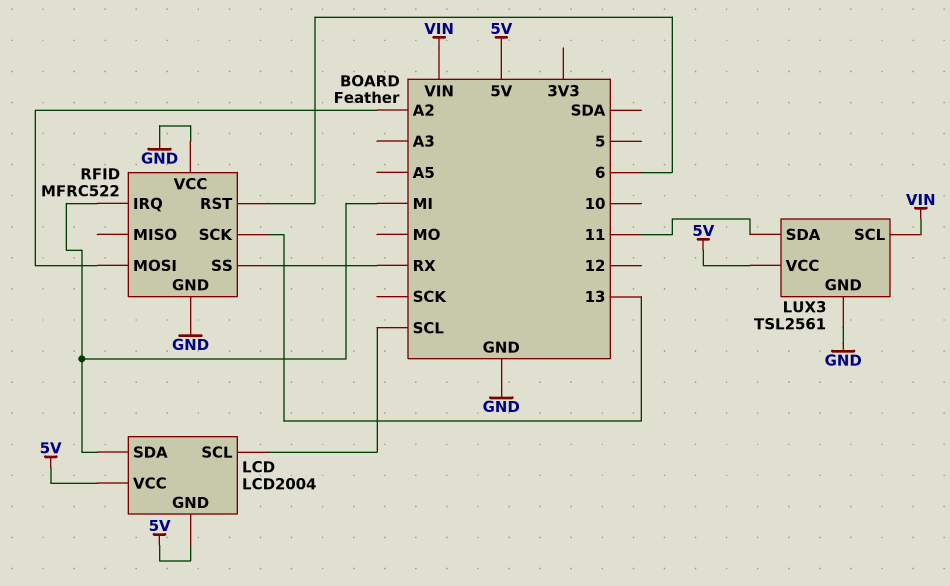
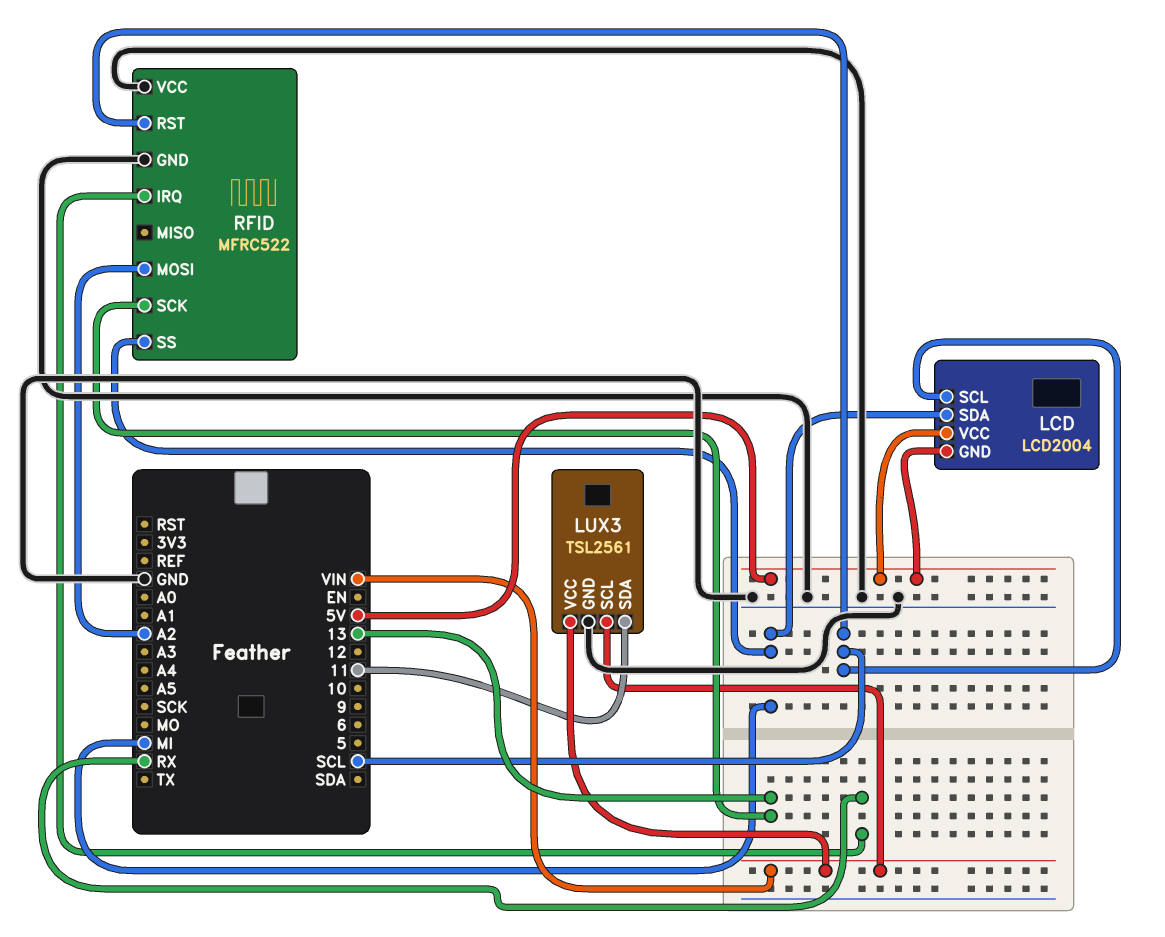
LUX3 pin VCC: 5V -> VIN
RFID pin IRQ: MI -> RX
RFID pin RST: 6 -> SCL
RFID pin SS: RX -> MI

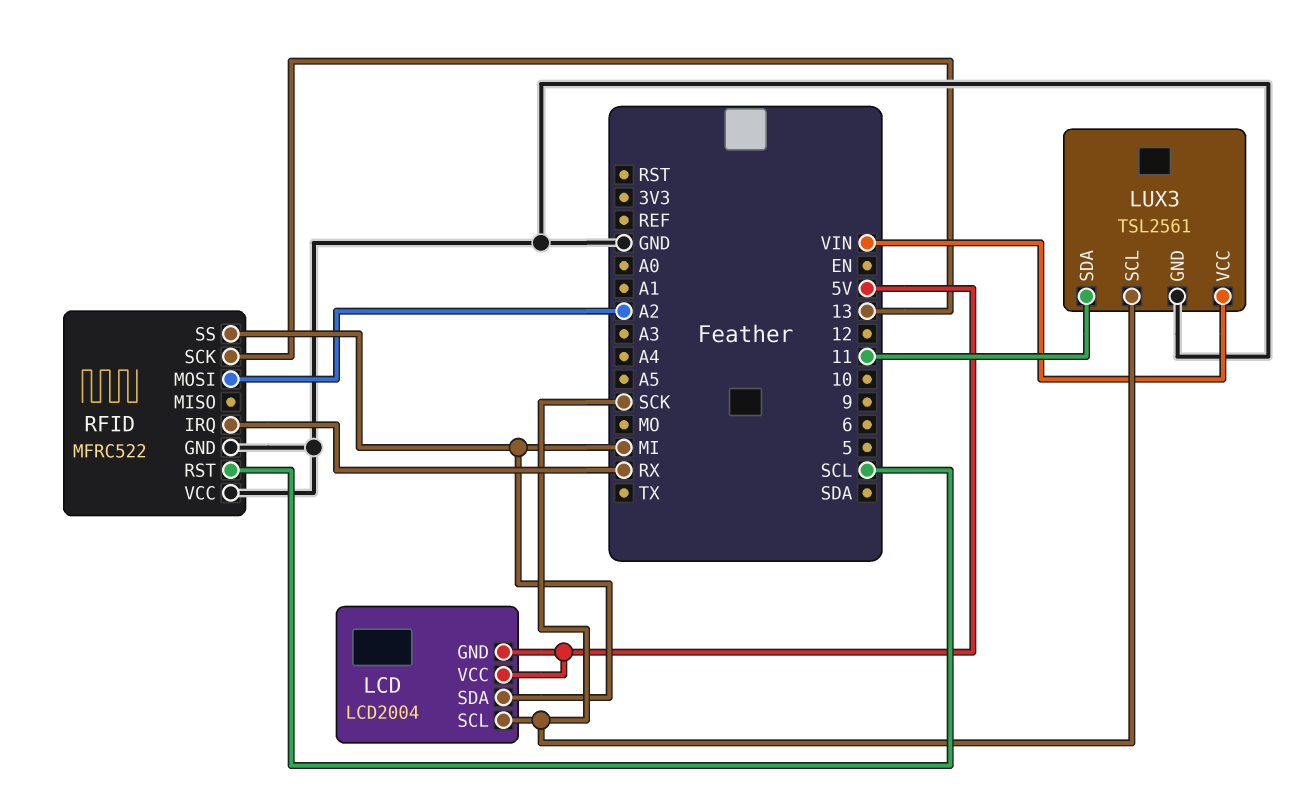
LCD pin SCL: SCL -> SCK
LUX3 pin SCL: VIN -> SCK

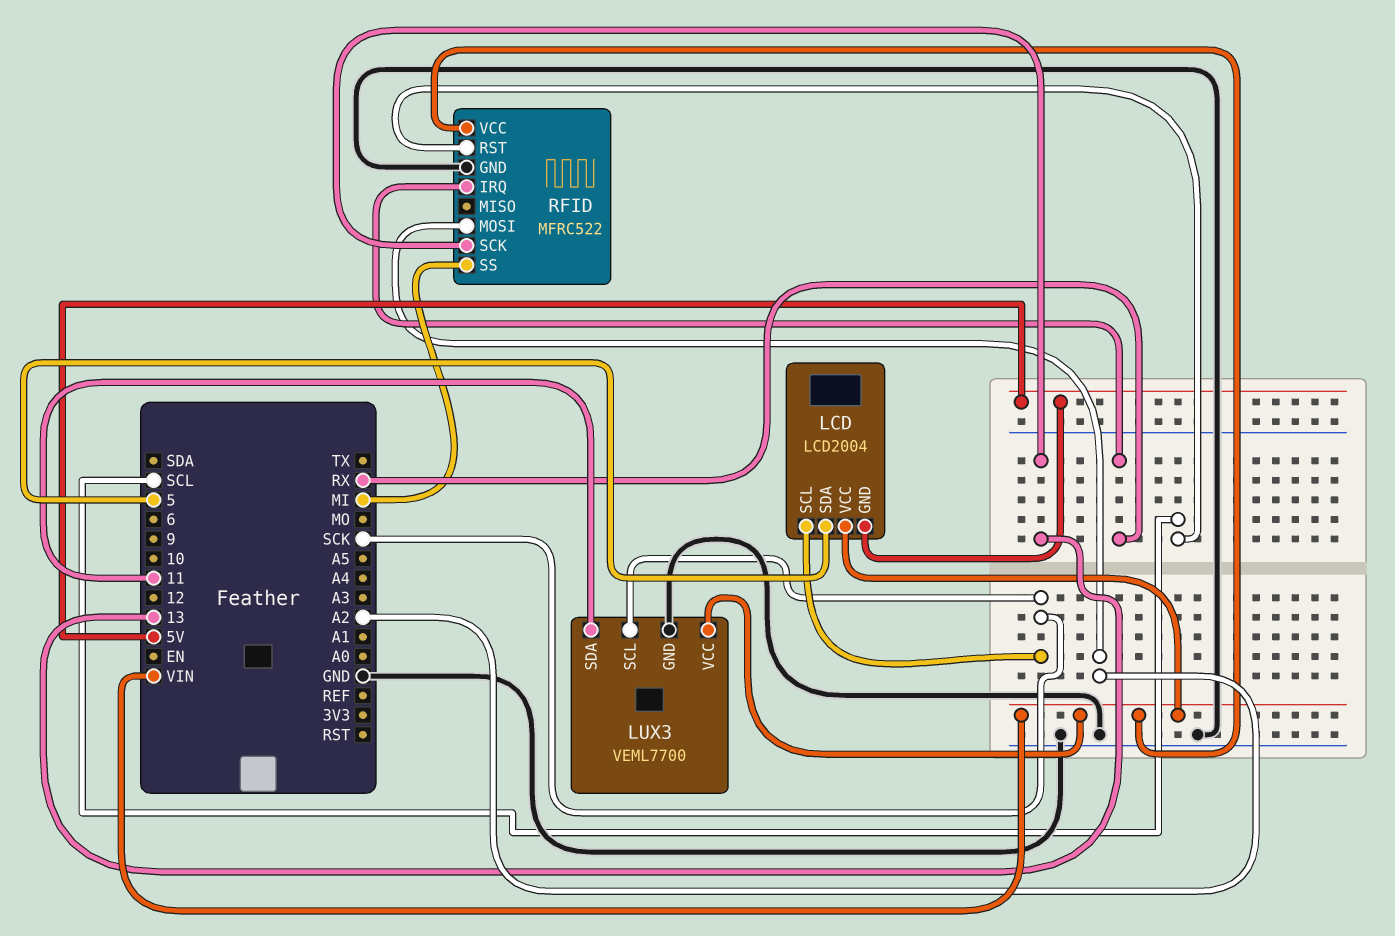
LCD pin SDA: MI -> 5
LCD pin VCC: 5V -> VIN
LUX3: TSL2561 -> VEML7700
RFID pin VCC: GND -> VIN

